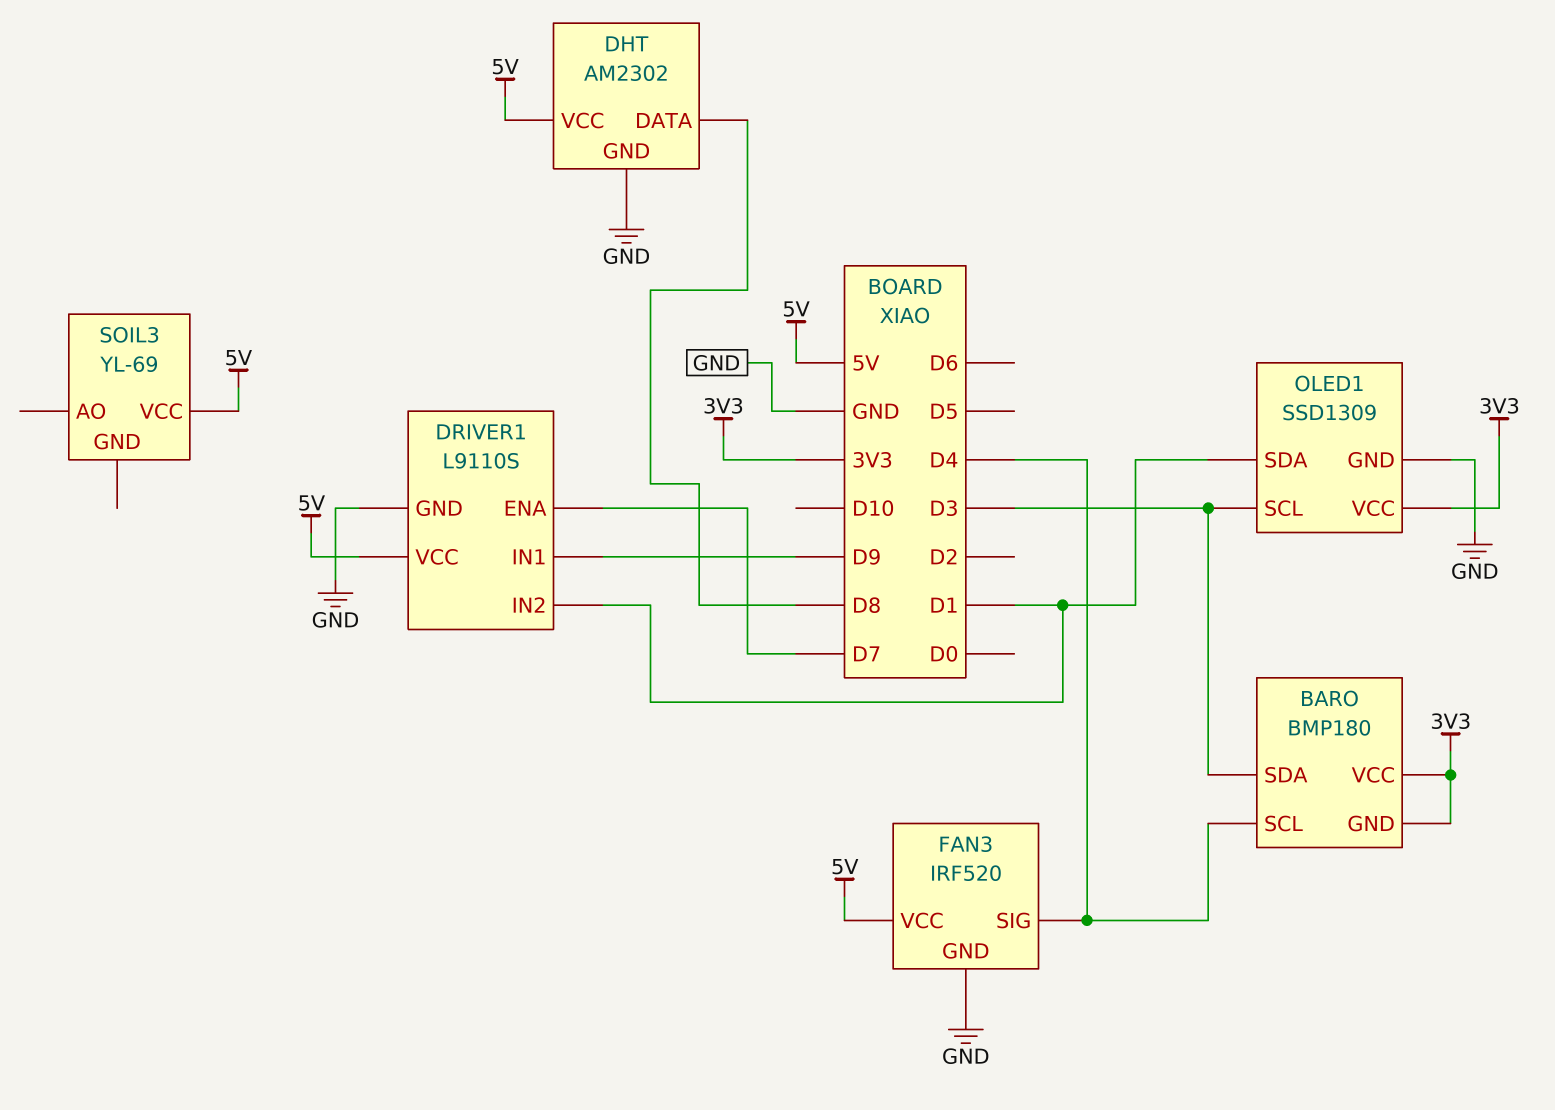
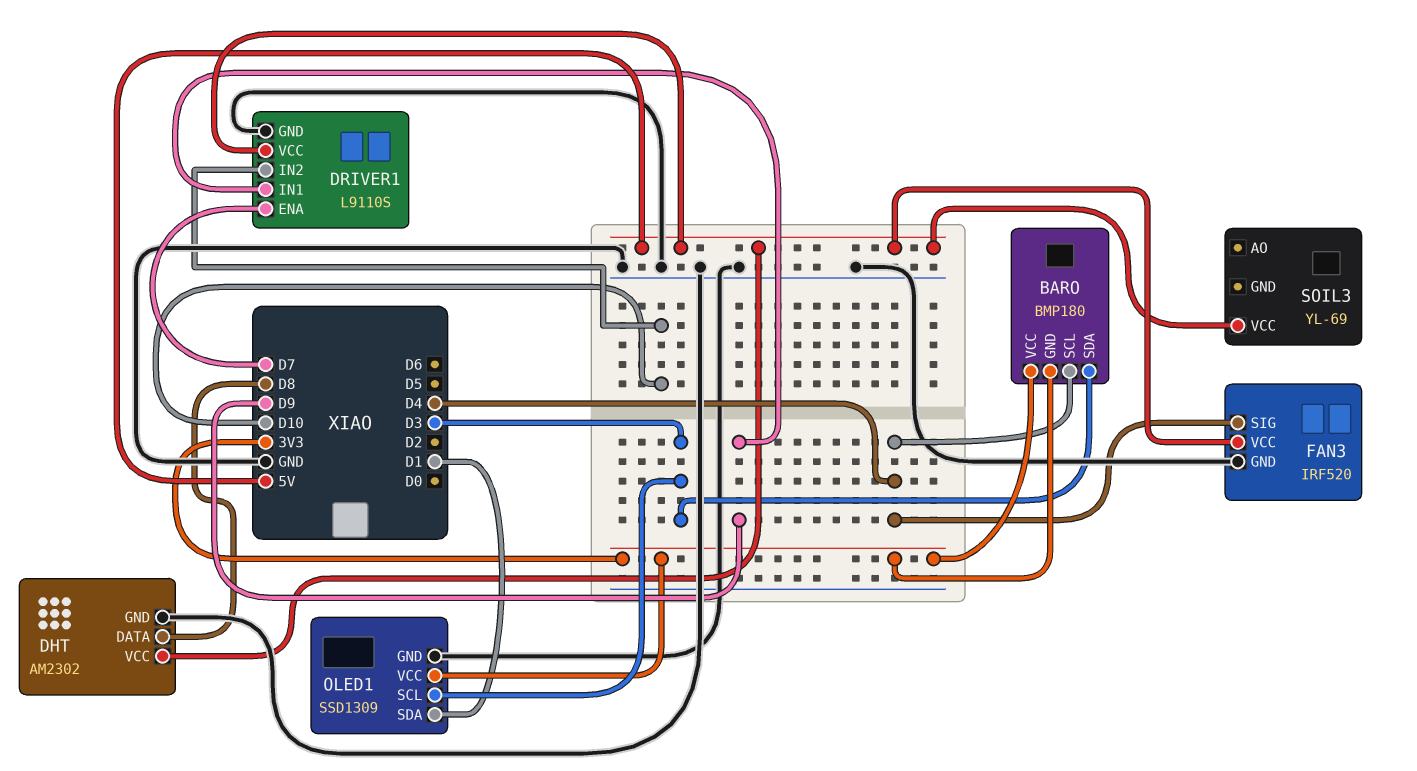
DRIVER1 pin IN2: D1 -> D10

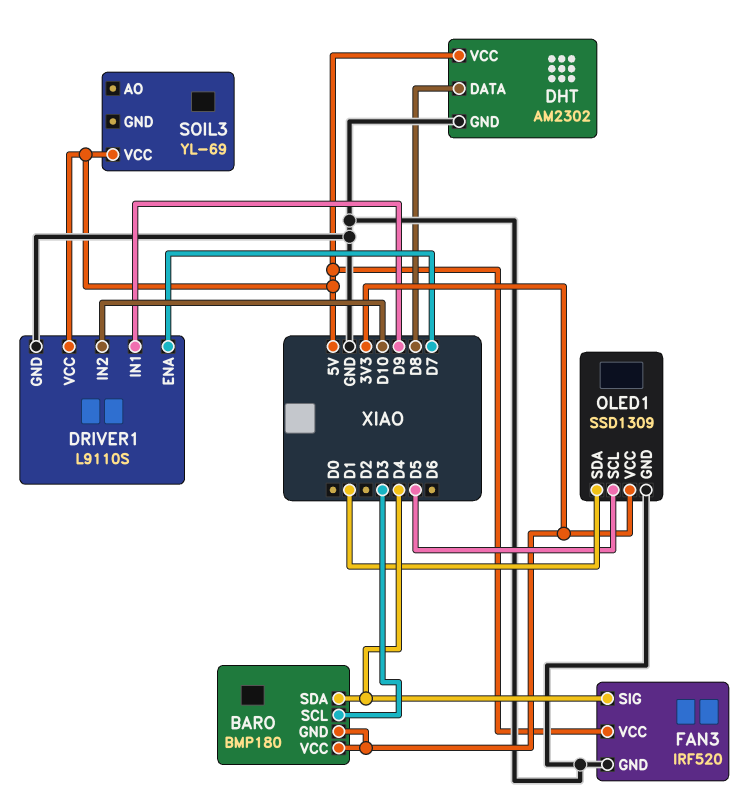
BARO pin SCL: D4 -> D3
BARO pin SDA: D3 -> D4
OLED1 pin SCL: D3 -> D5

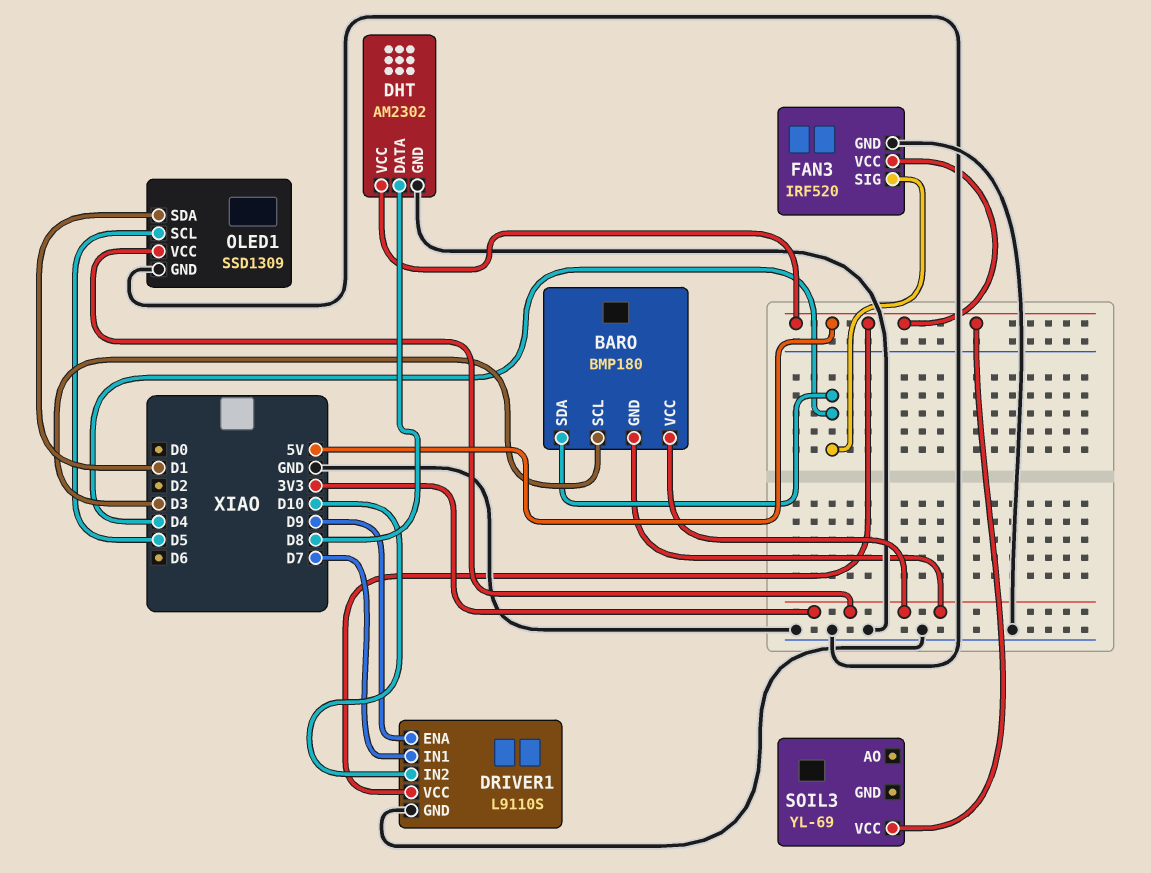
DRIVER1 pin ENA: D7 -> D9
DRIVER1 pin IN1: D9 -> D7

